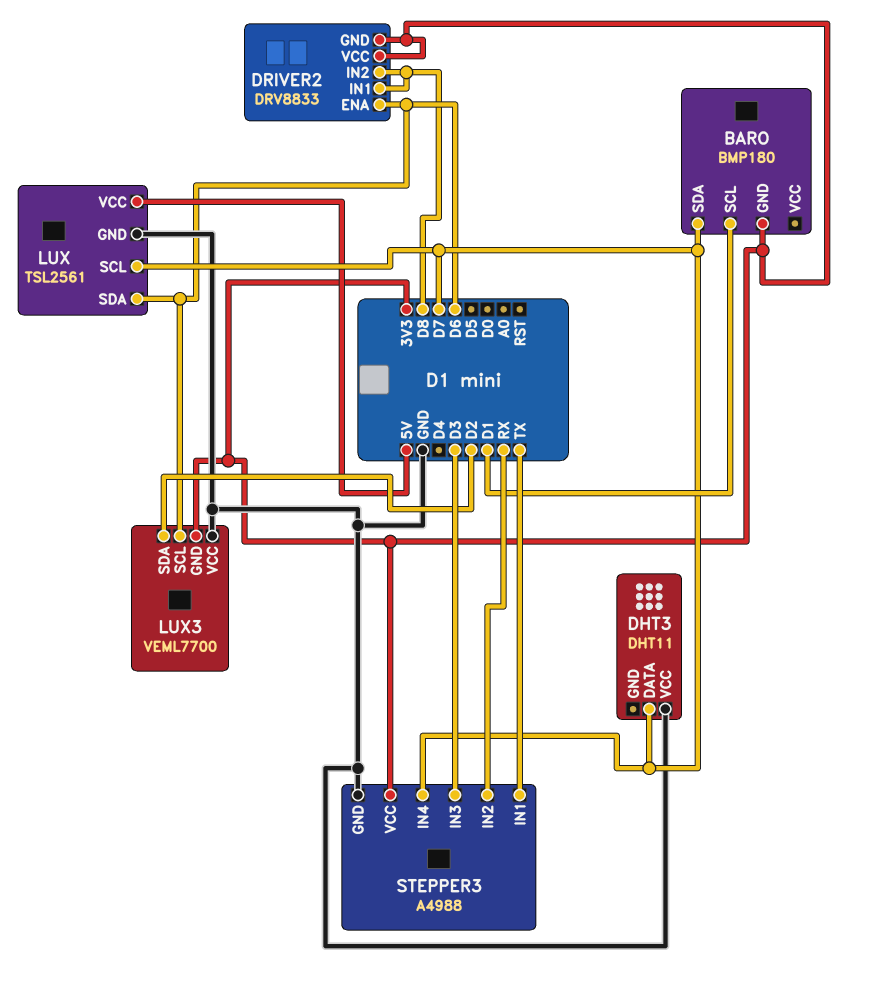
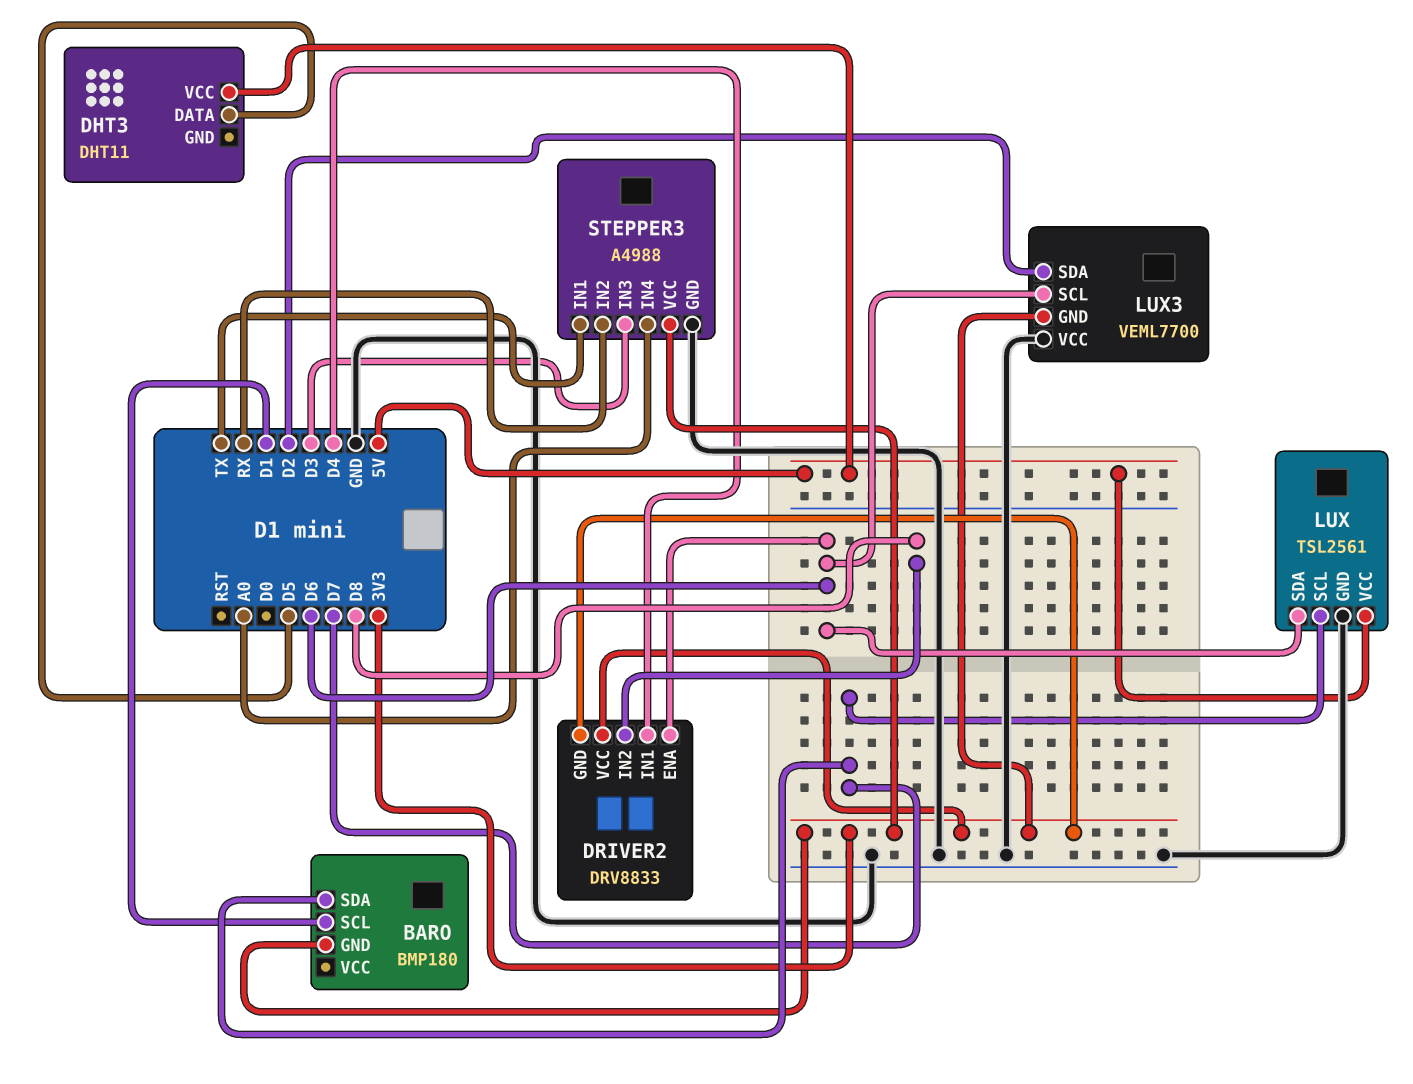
DHT3 pin DATA: D7 -> D5
DHT3 pin VCC: GND -> 5V
DRIVER2 pin IN1: D8 -> D4
STEPPER3 pin IN4: D7 -> A0

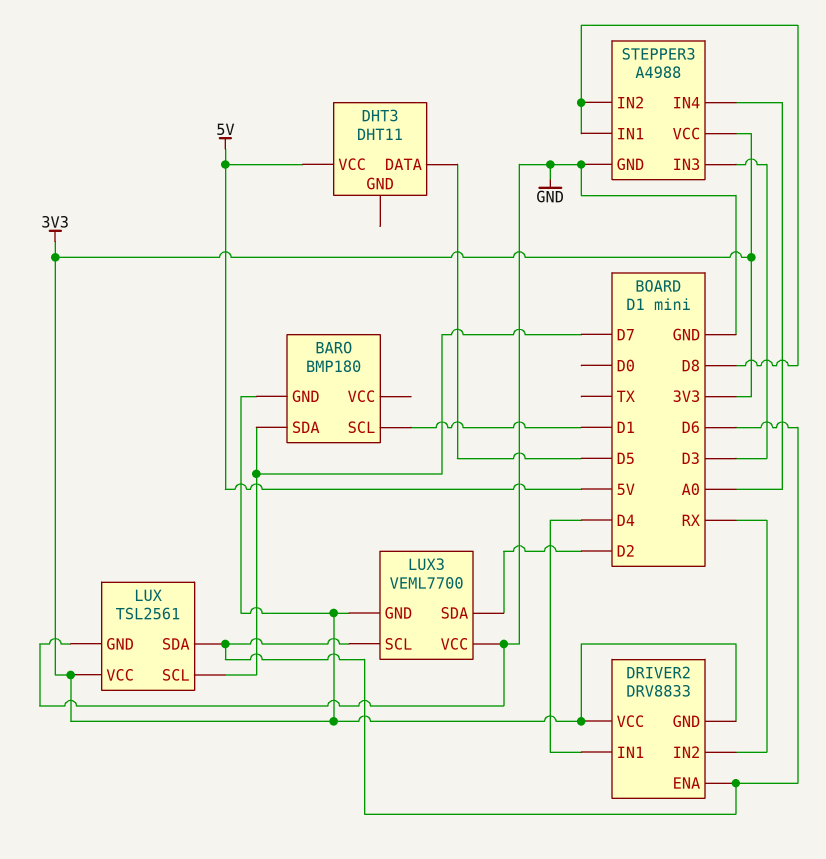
DRIVER2 pin IN2: D8 -> RX
LUX pin VCC: 5V -> 3V3
STEPPER3 pin IN1: TX -> D8
STEPPER3 pin IN2: RX -> D8

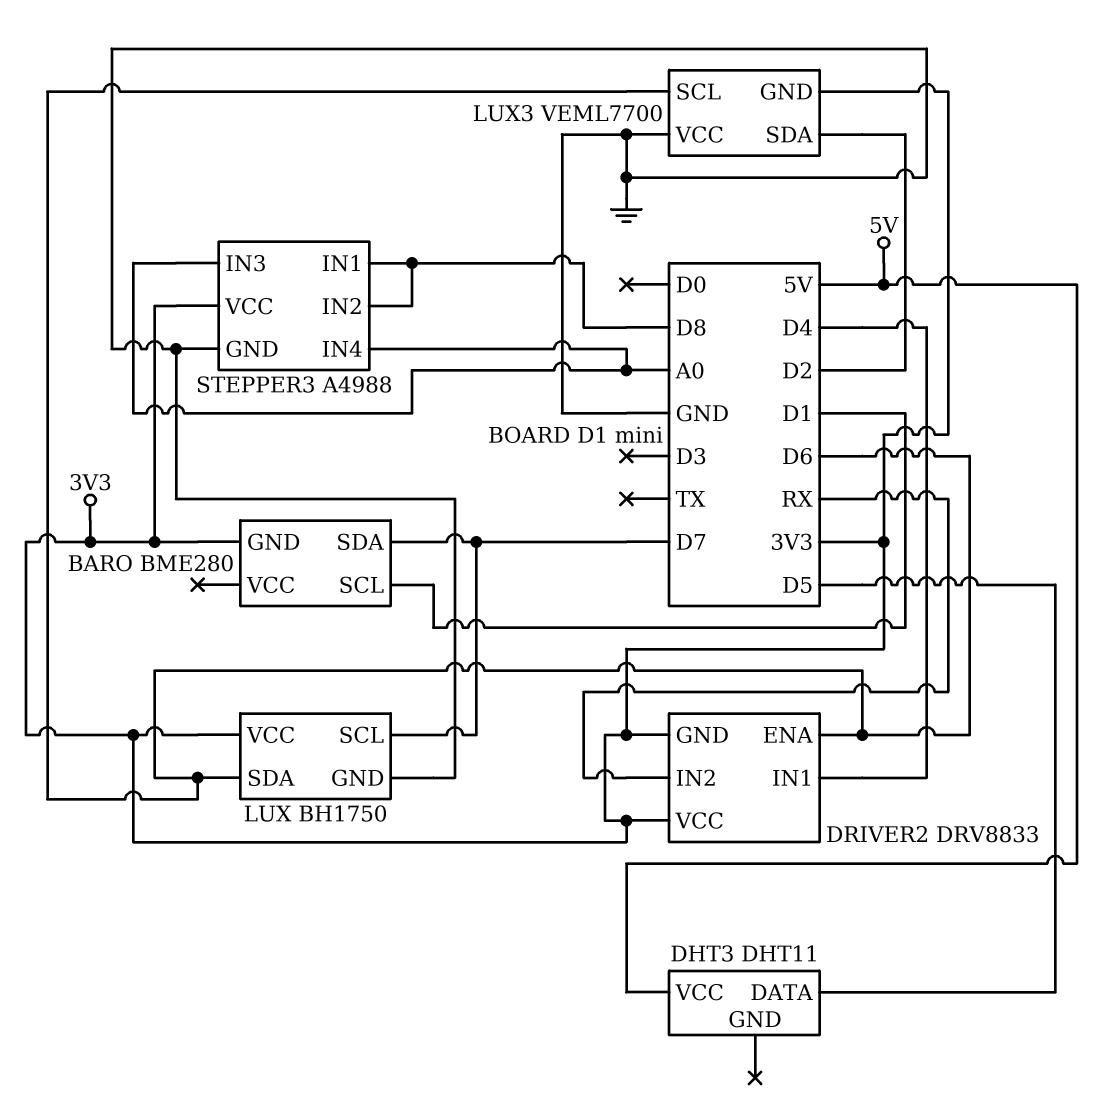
BARO: BMP180 -> BME280
LUX: TSL2561 -> BH1750
STEPPER3 pin IN3: D3 -> A0

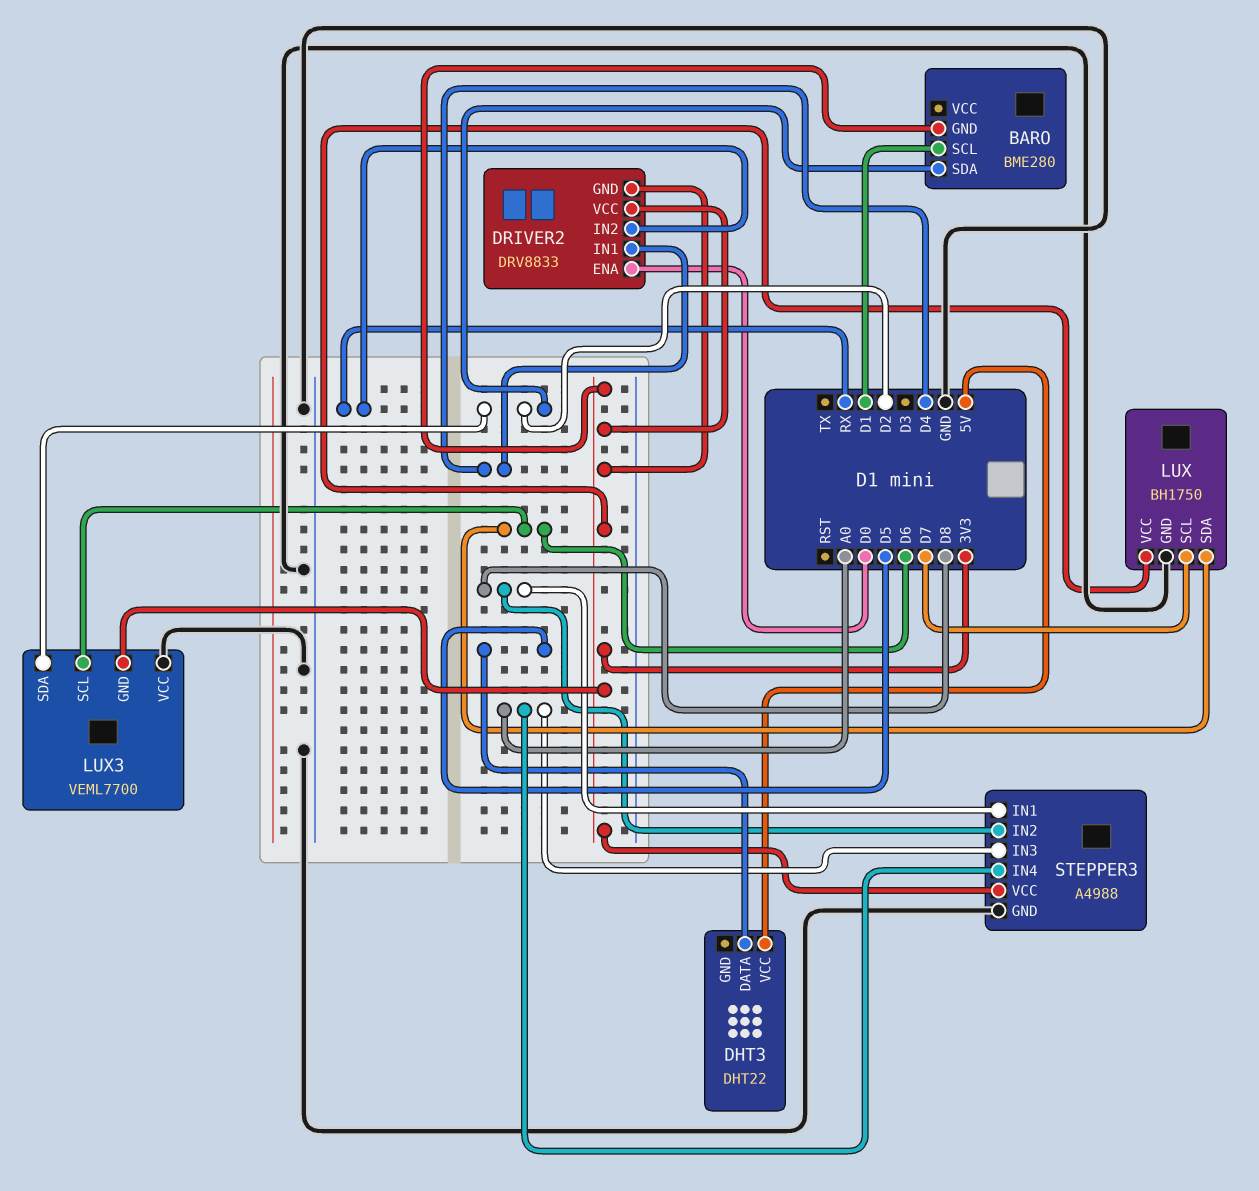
BARO pin SDA: D7 -> D2
DHT3: DHT11 -> DHT22
DRIVER2 pin ENA: D6 -> D0

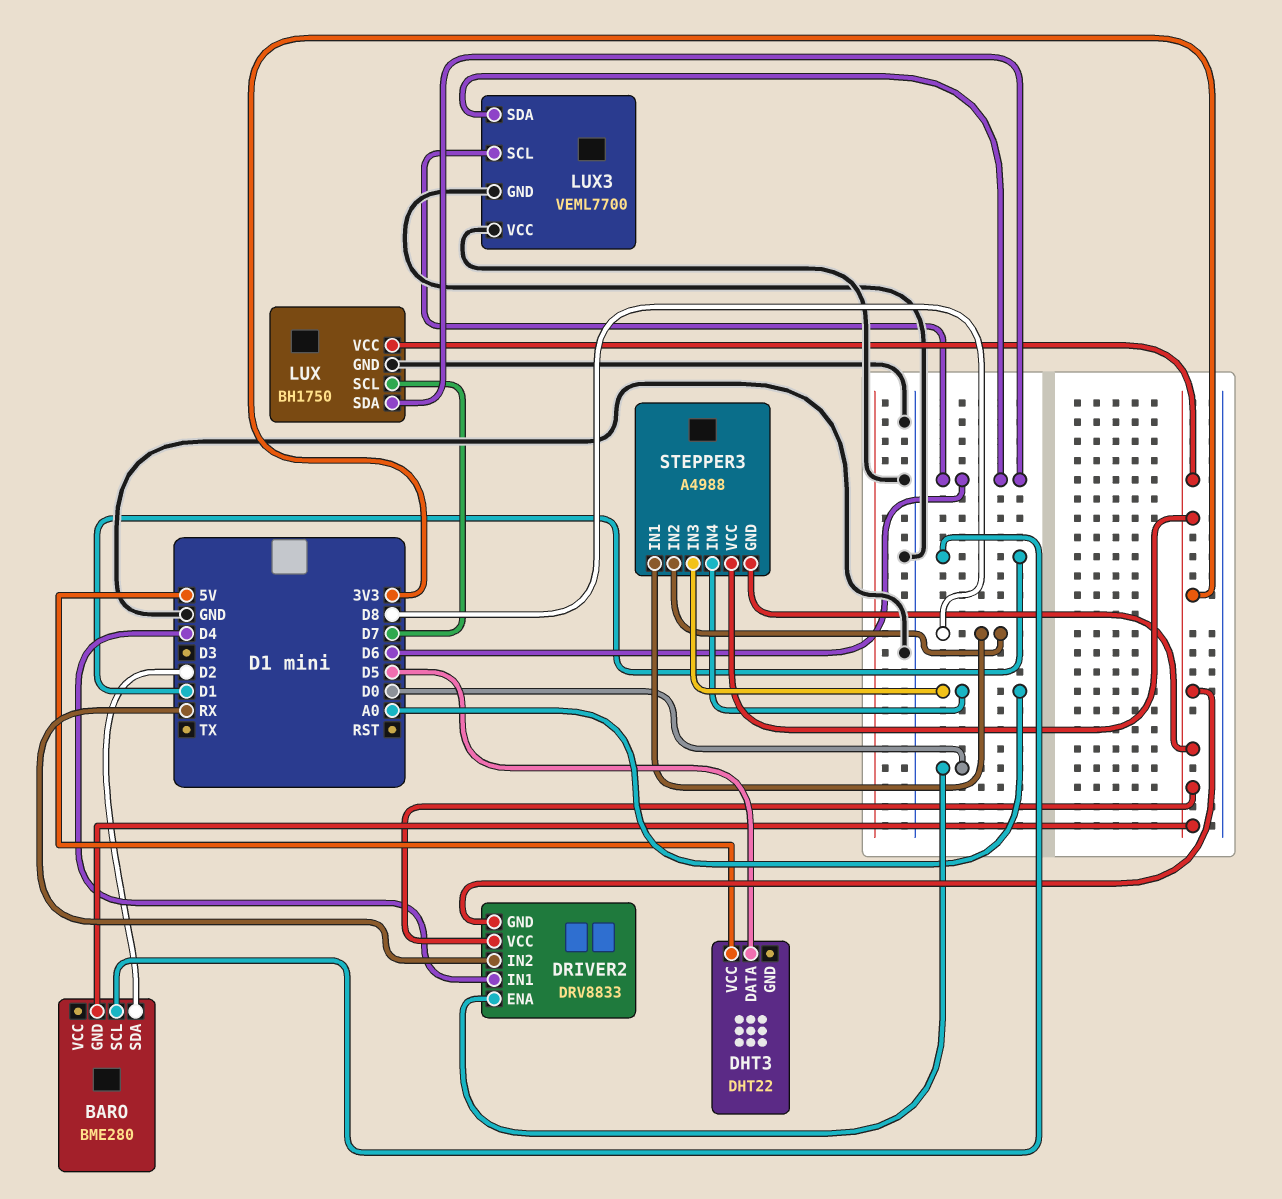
LUX3 pin GND: 3V3 -> GND
LUX3 pin SDA: D2 -> D6
STEPPER3 pin GND: GND -> 3V3

